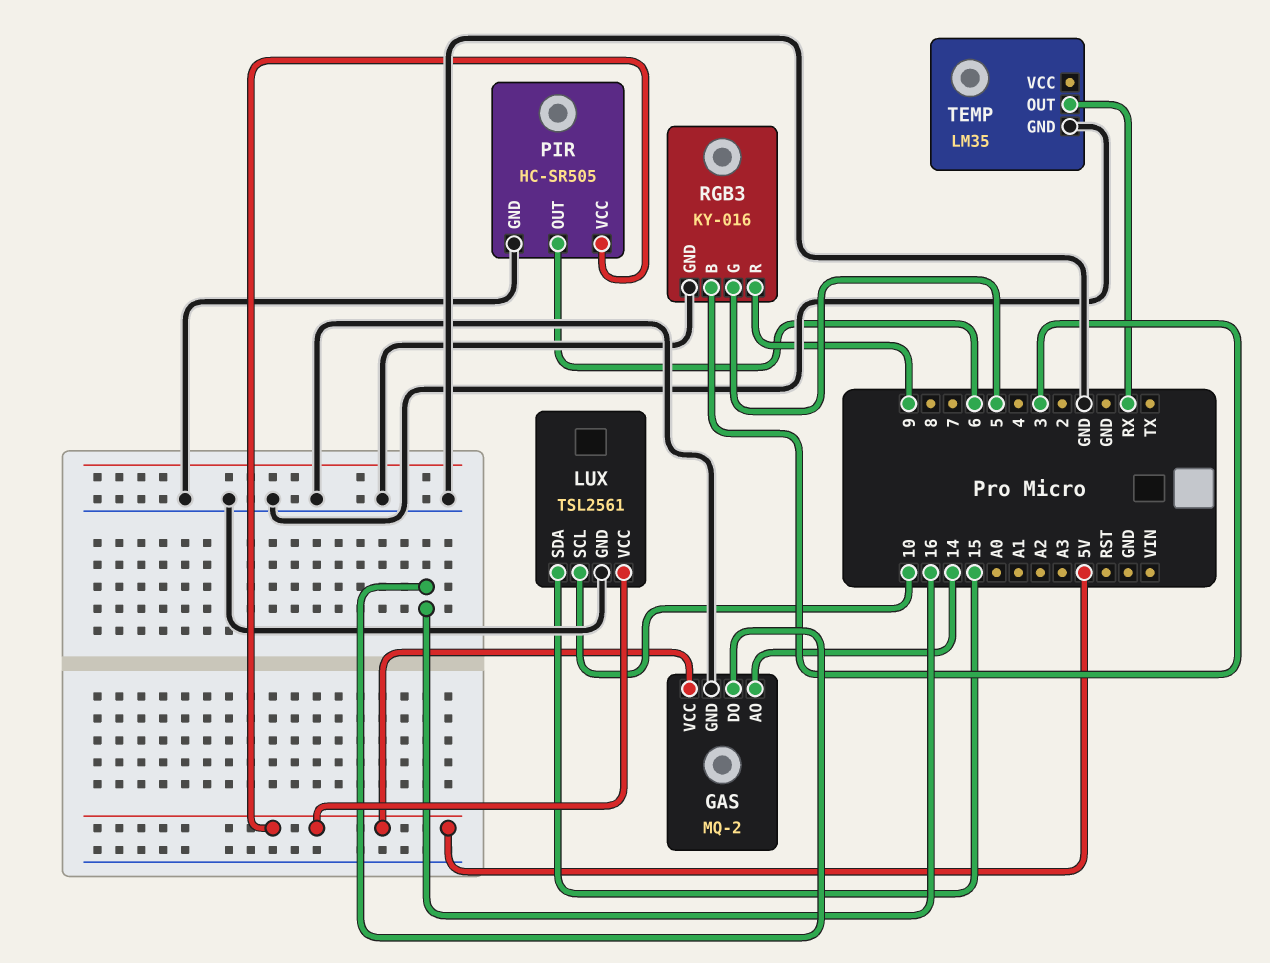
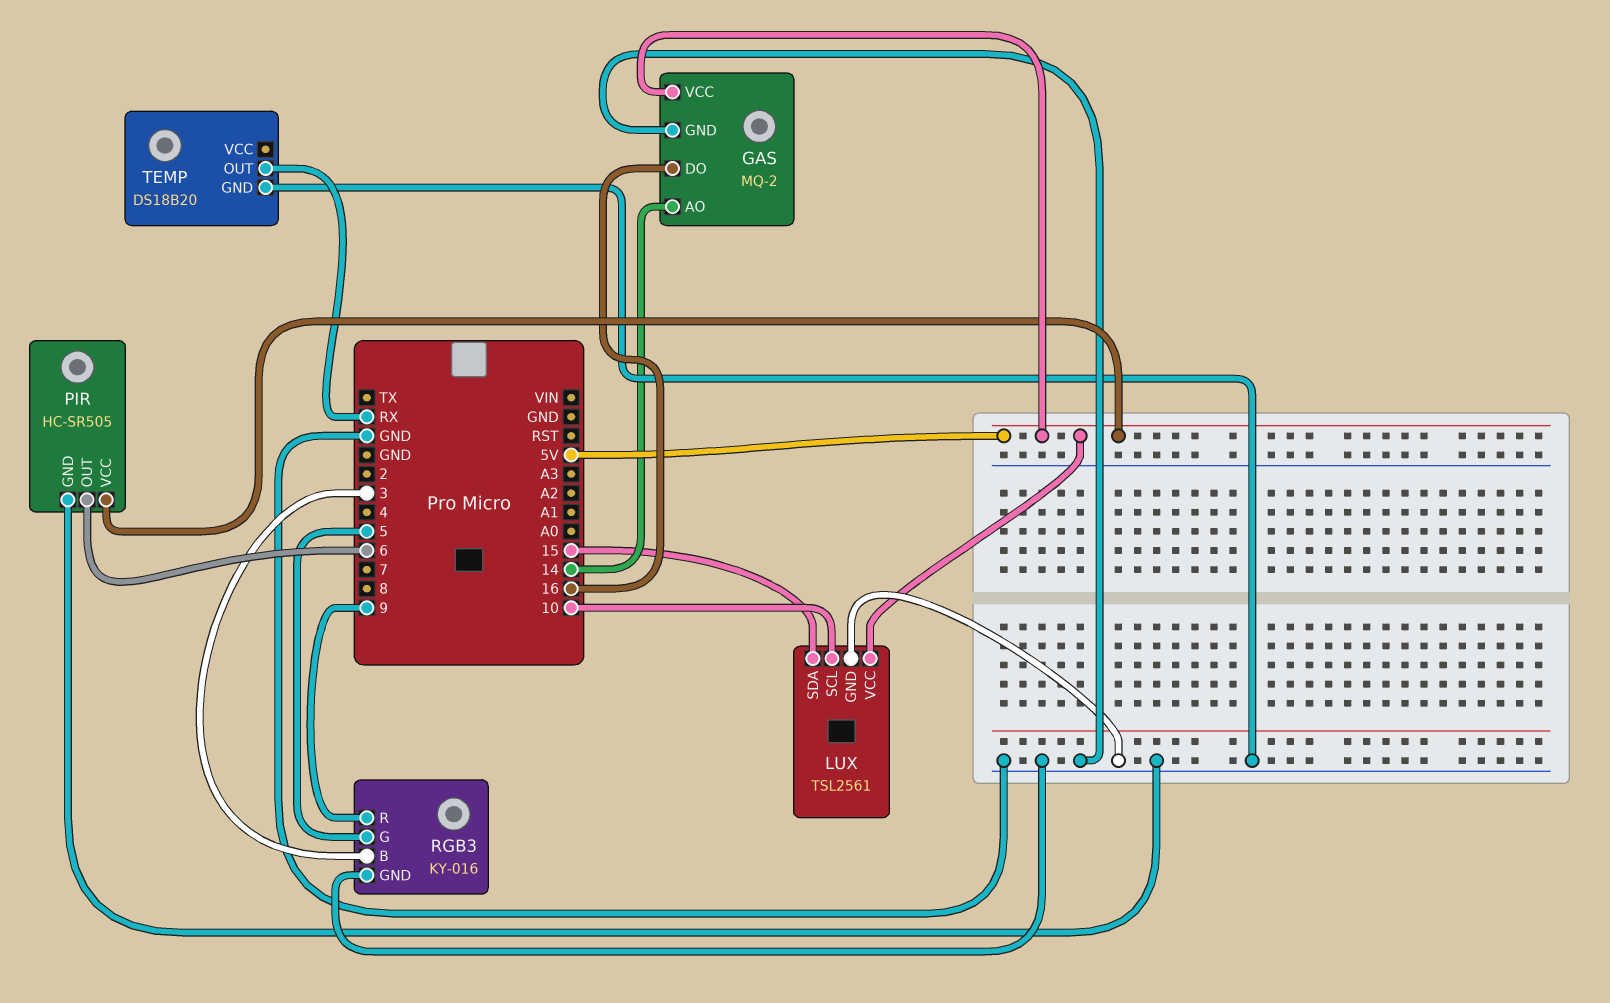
TEMP: LM35 -> DS18B20

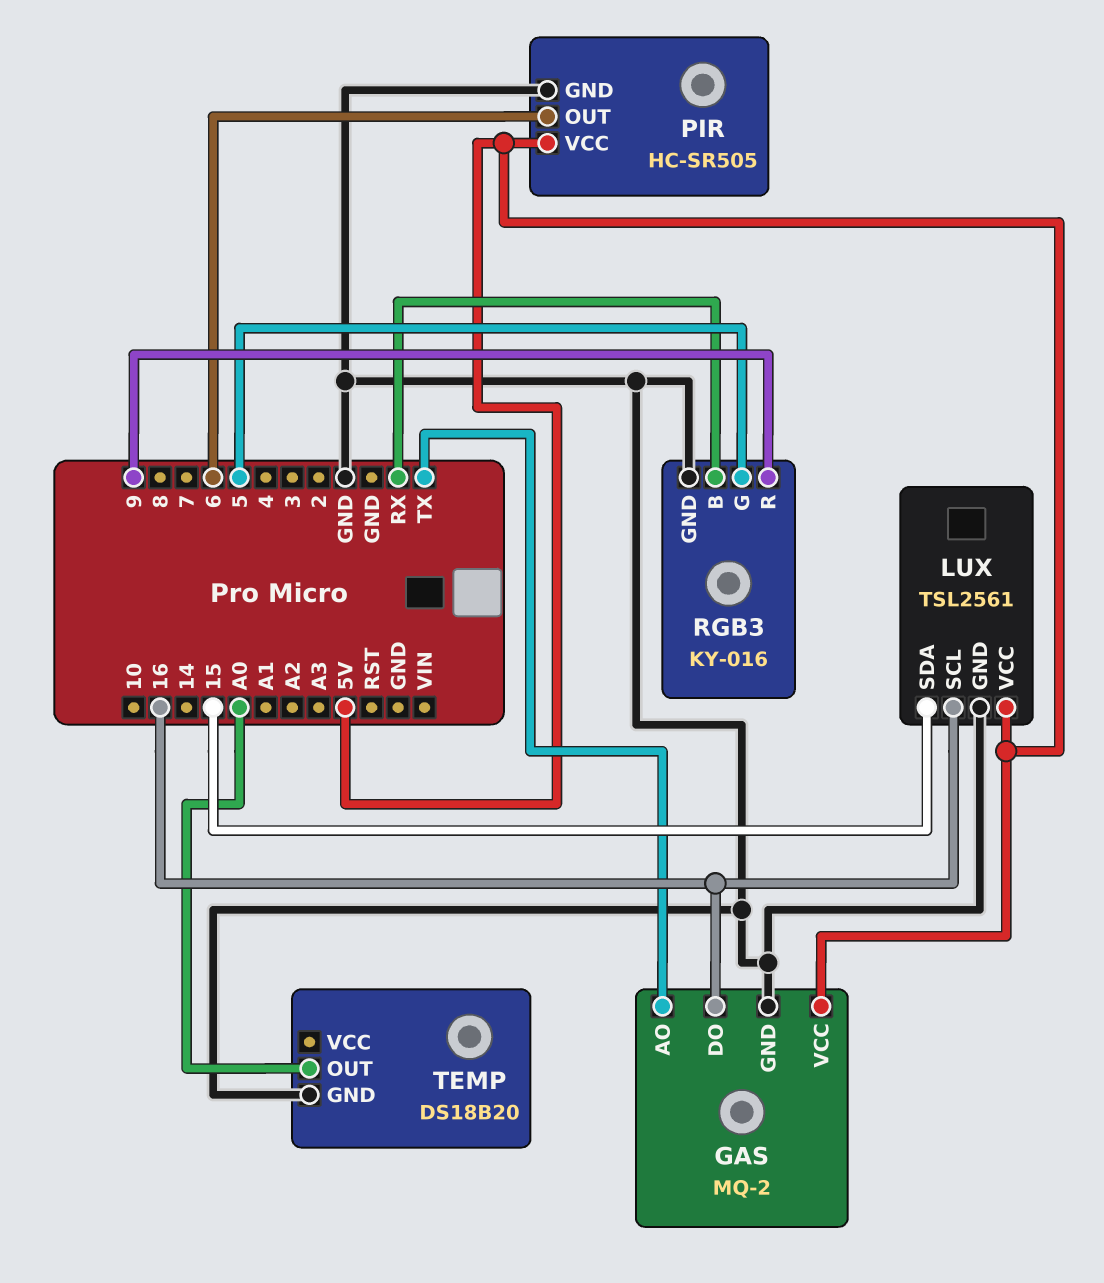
GAS pin AO: 14 -> TX
LUX pin SCL: 10 -> 16
RGB3 pin B: 3 -> RX
TEMP pin OUT: RX -> A0

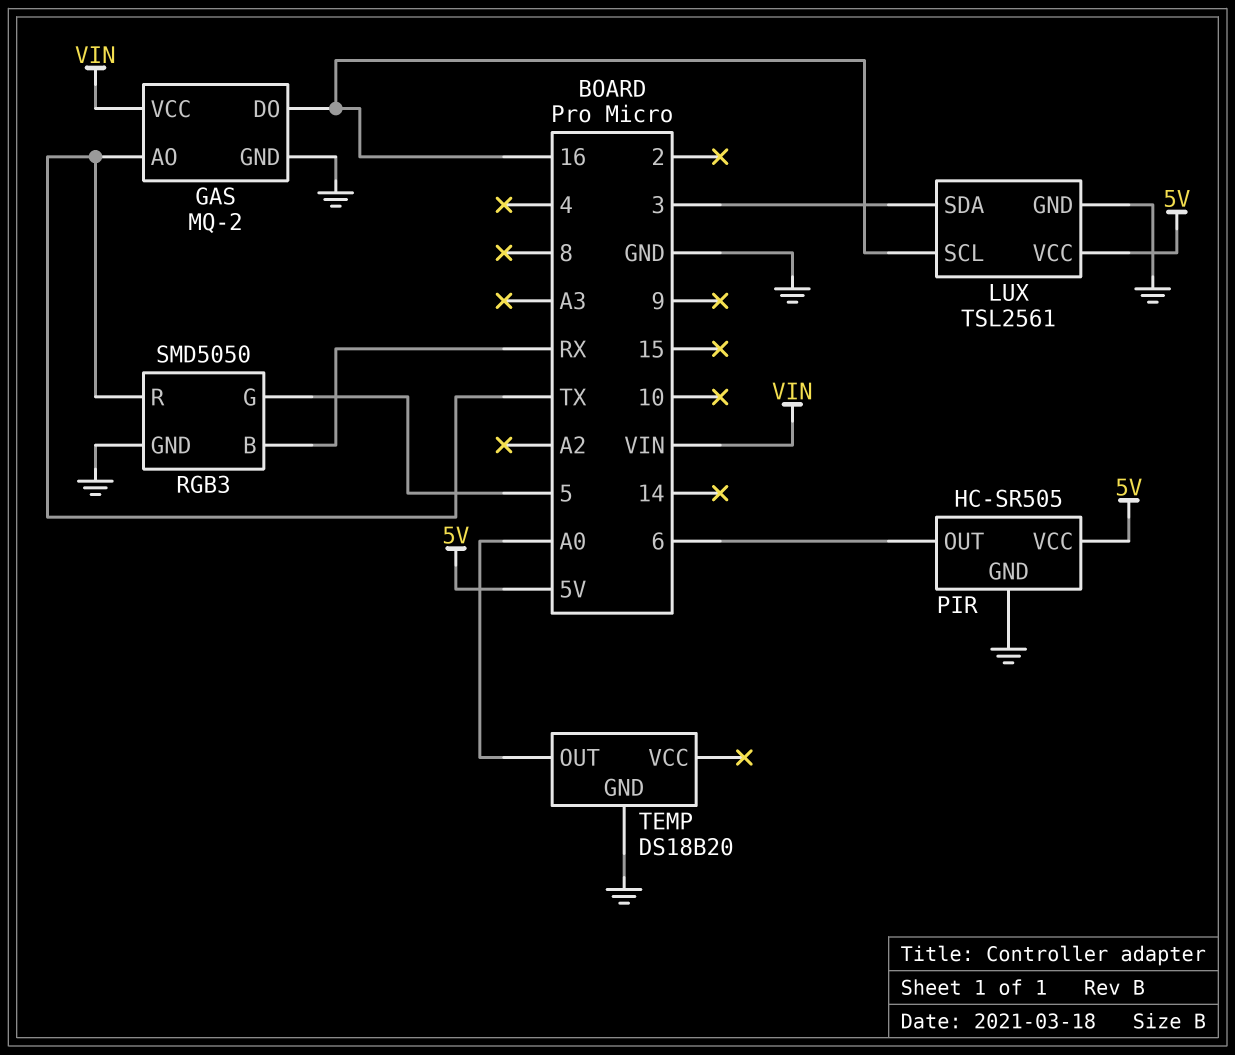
GAS pin VCC: 5V -> VIN
LUX pin SDA: 15 -> 3
RGB3: KY-016 -> SMD5050
RGB3 pin R: 9 -> TX

